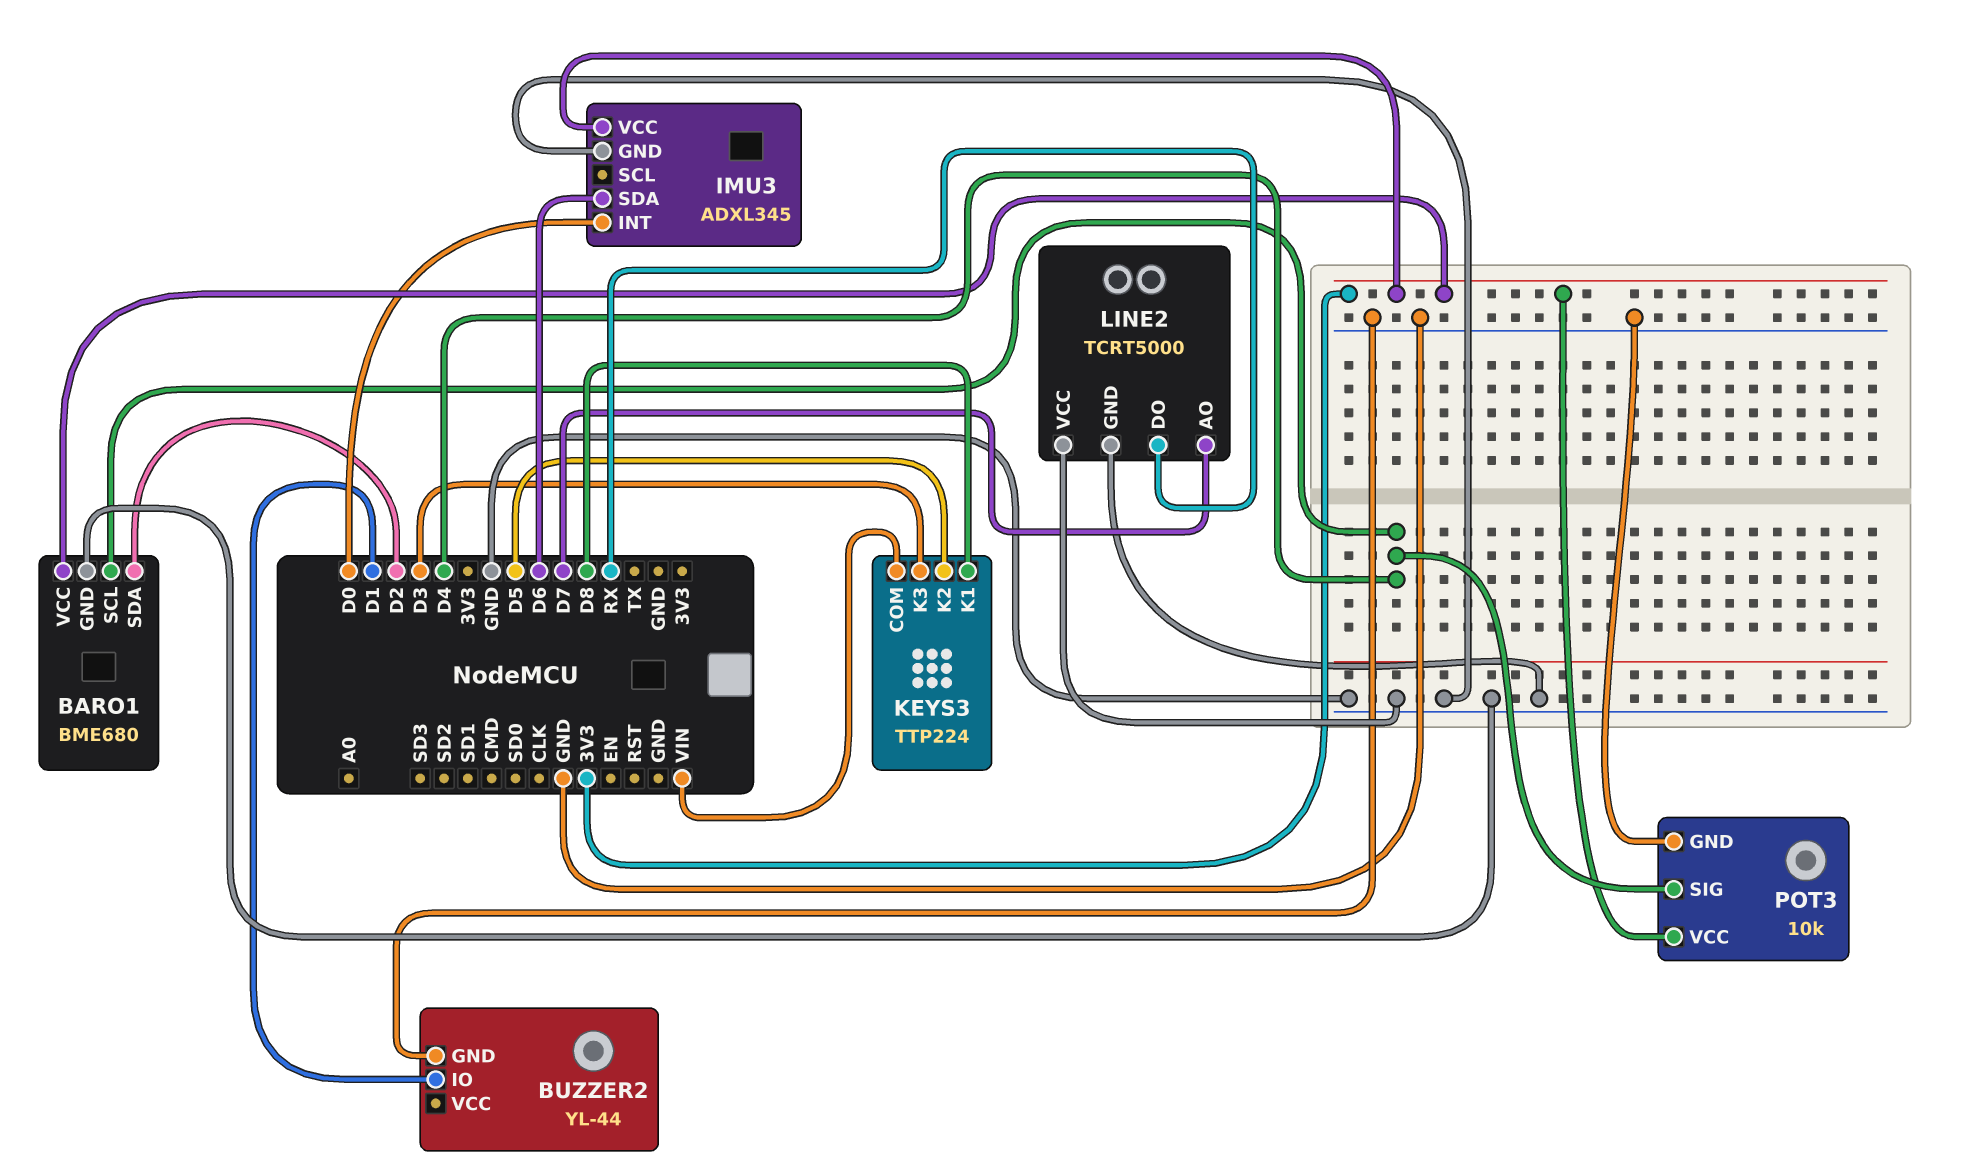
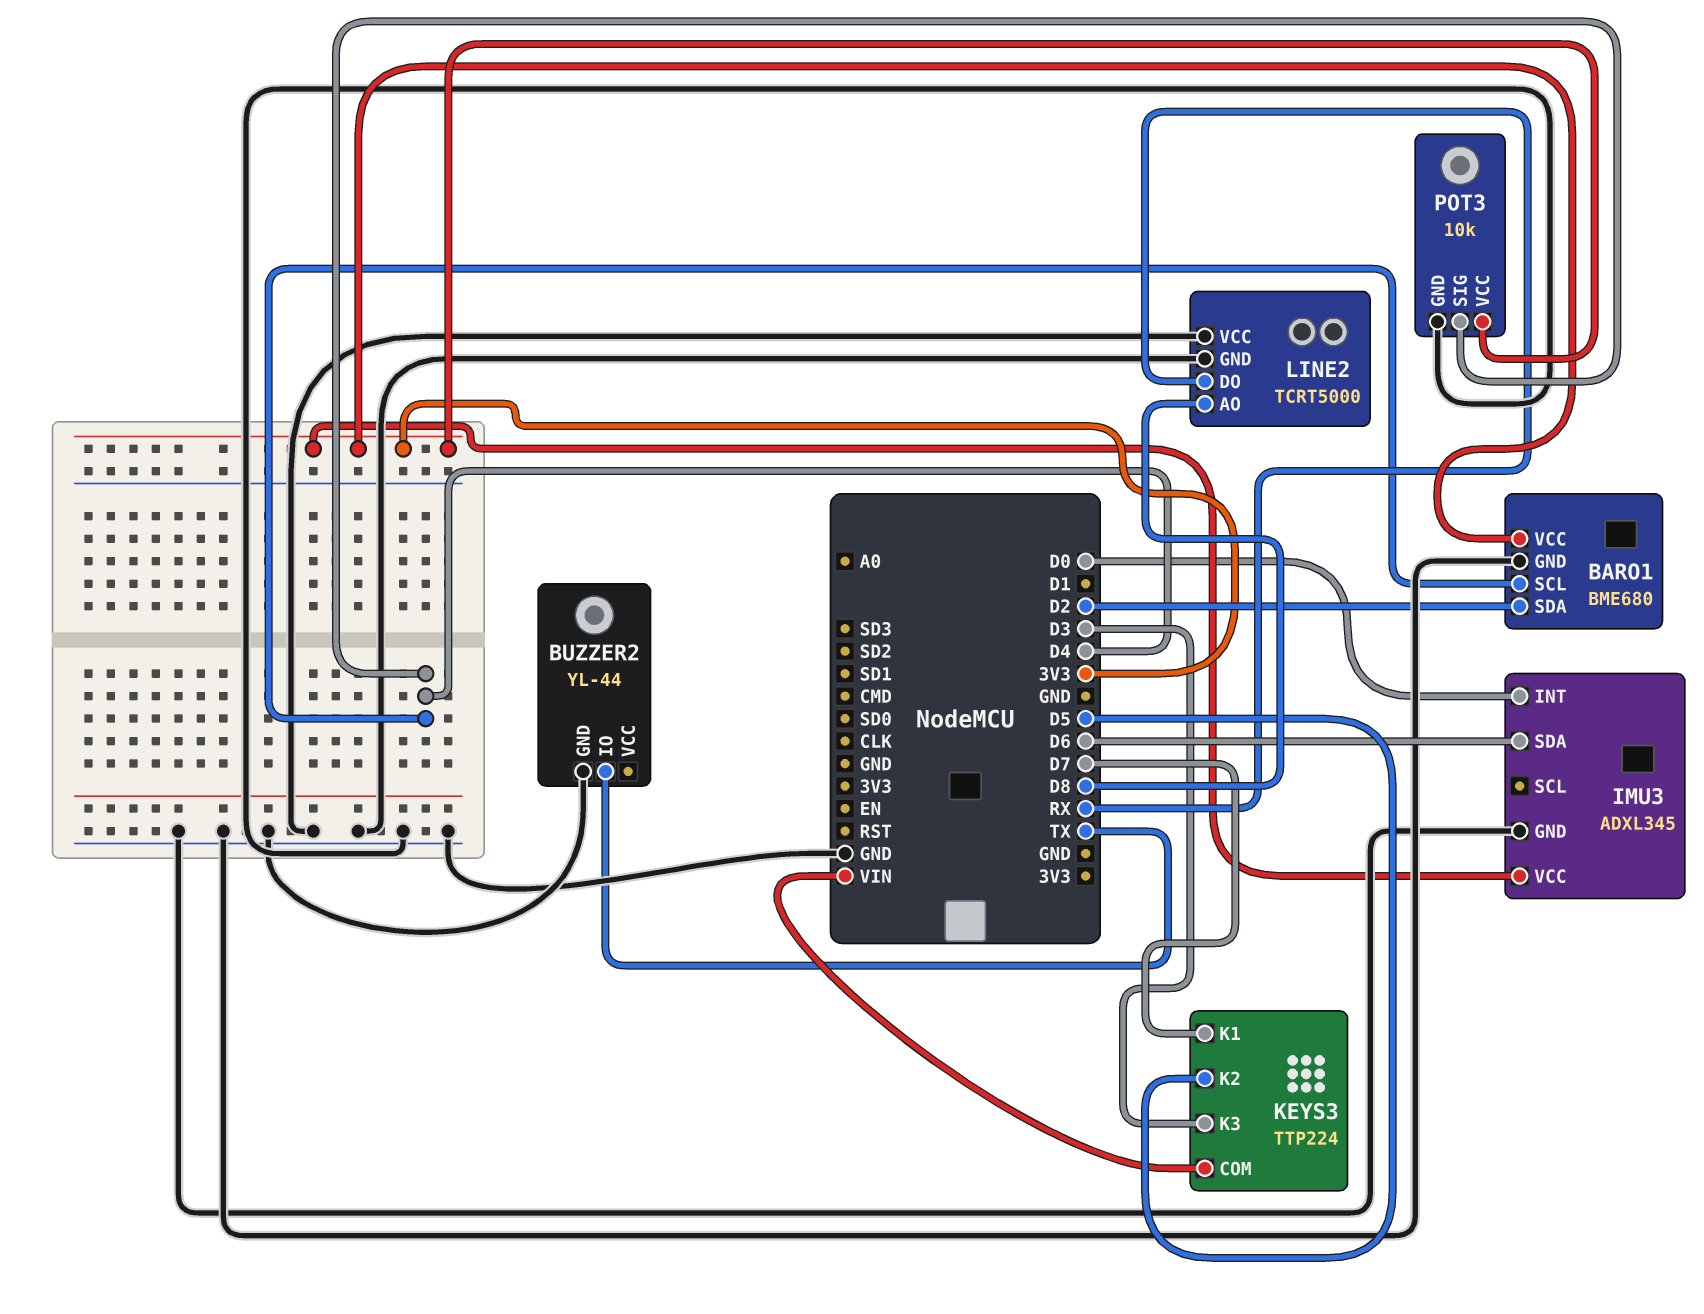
BUZZER2 pin IO: D1 -> TX
KEYS3 pin K1: D8 -> D7
LINE2 pin AO: D7 -> D8

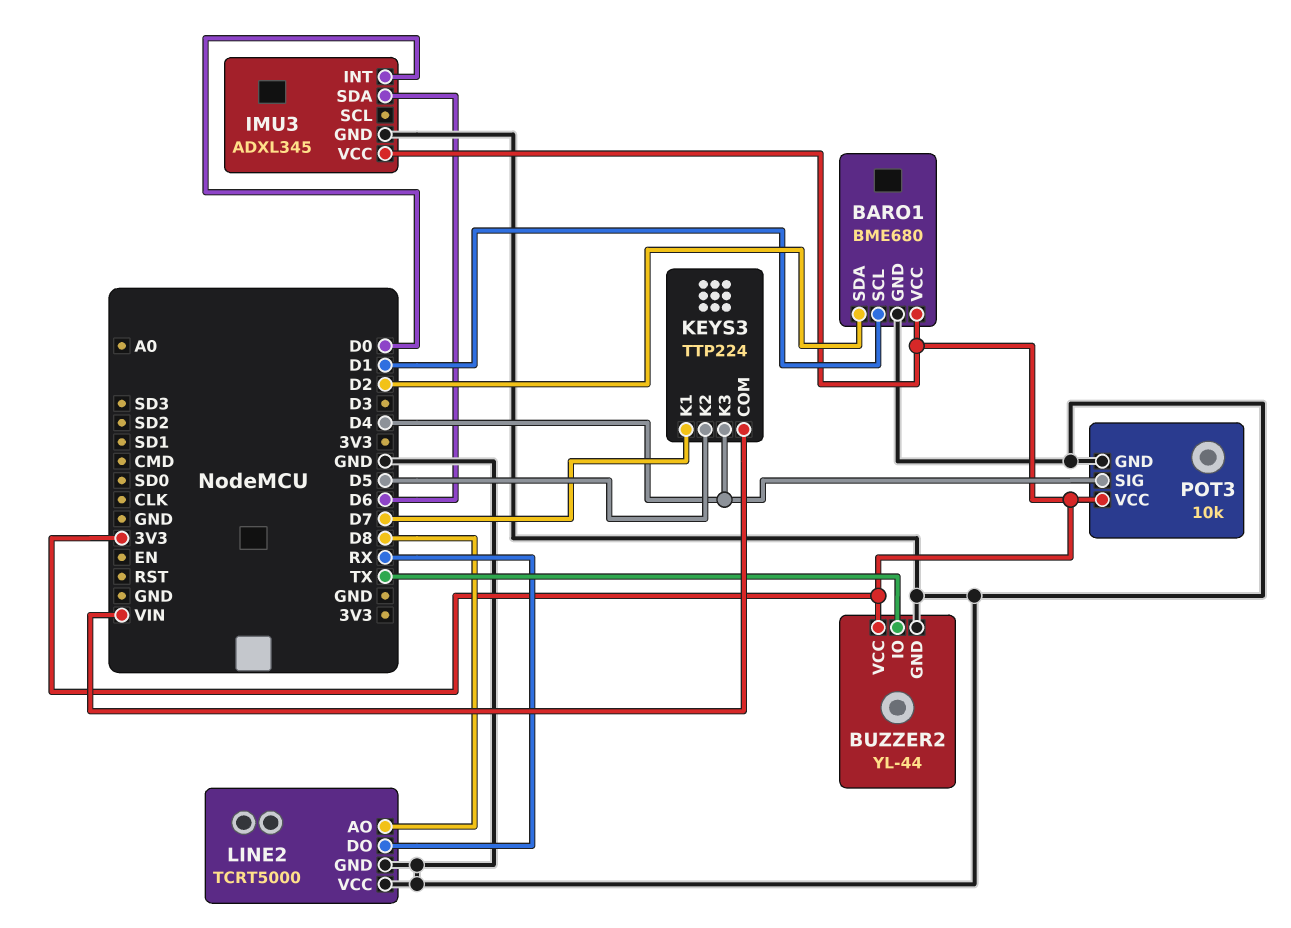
BARO1 pin SCL: D4 -> D1
BUZZER2 pin VCC: none -> 3V3
KEYS3 pin K3: D3 -> D4

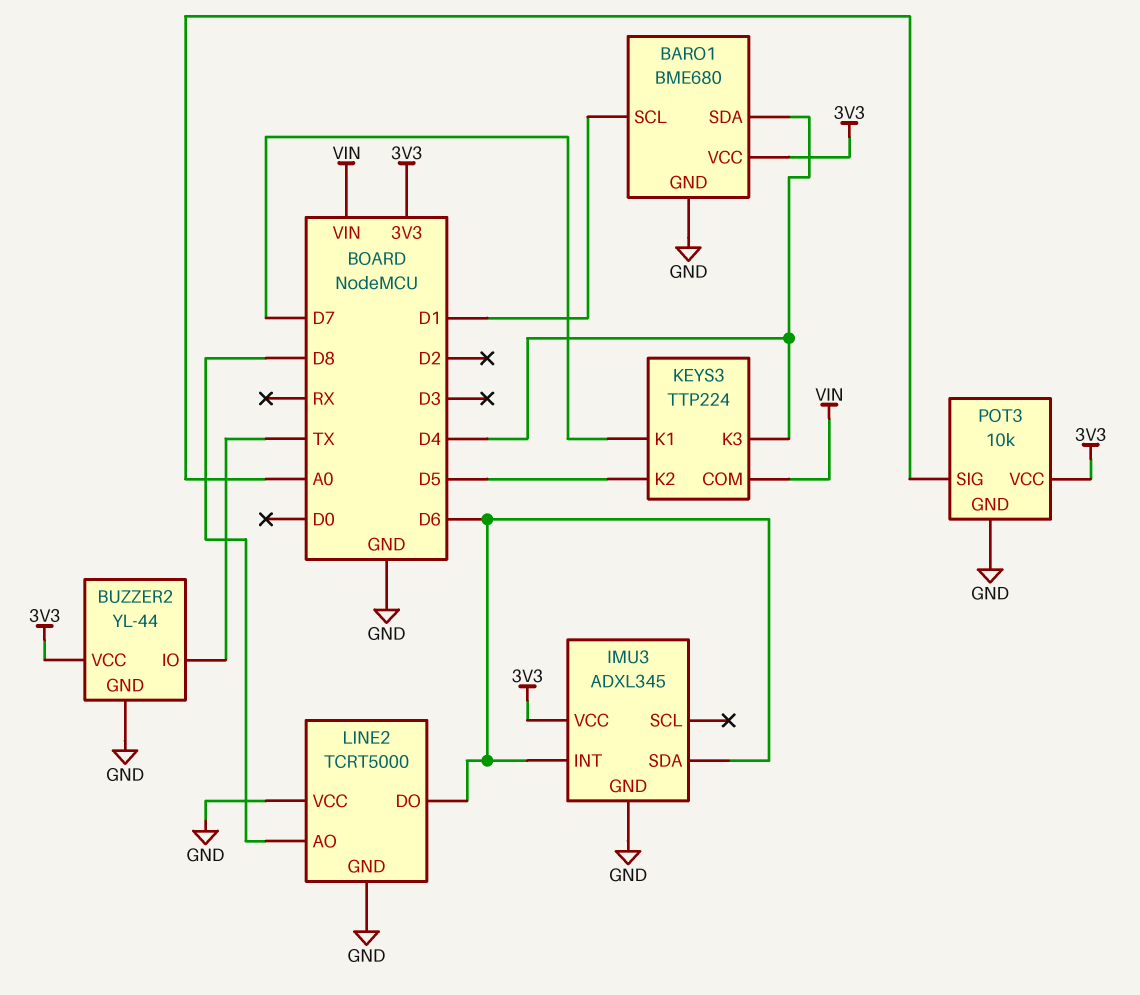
BARO1 pin SDA: D2 -> D4
IMU3 pin INT: D0 -> D6
LINE2 pin DO: RX -> D6
POT3 pin SIG: D4 -> A0

